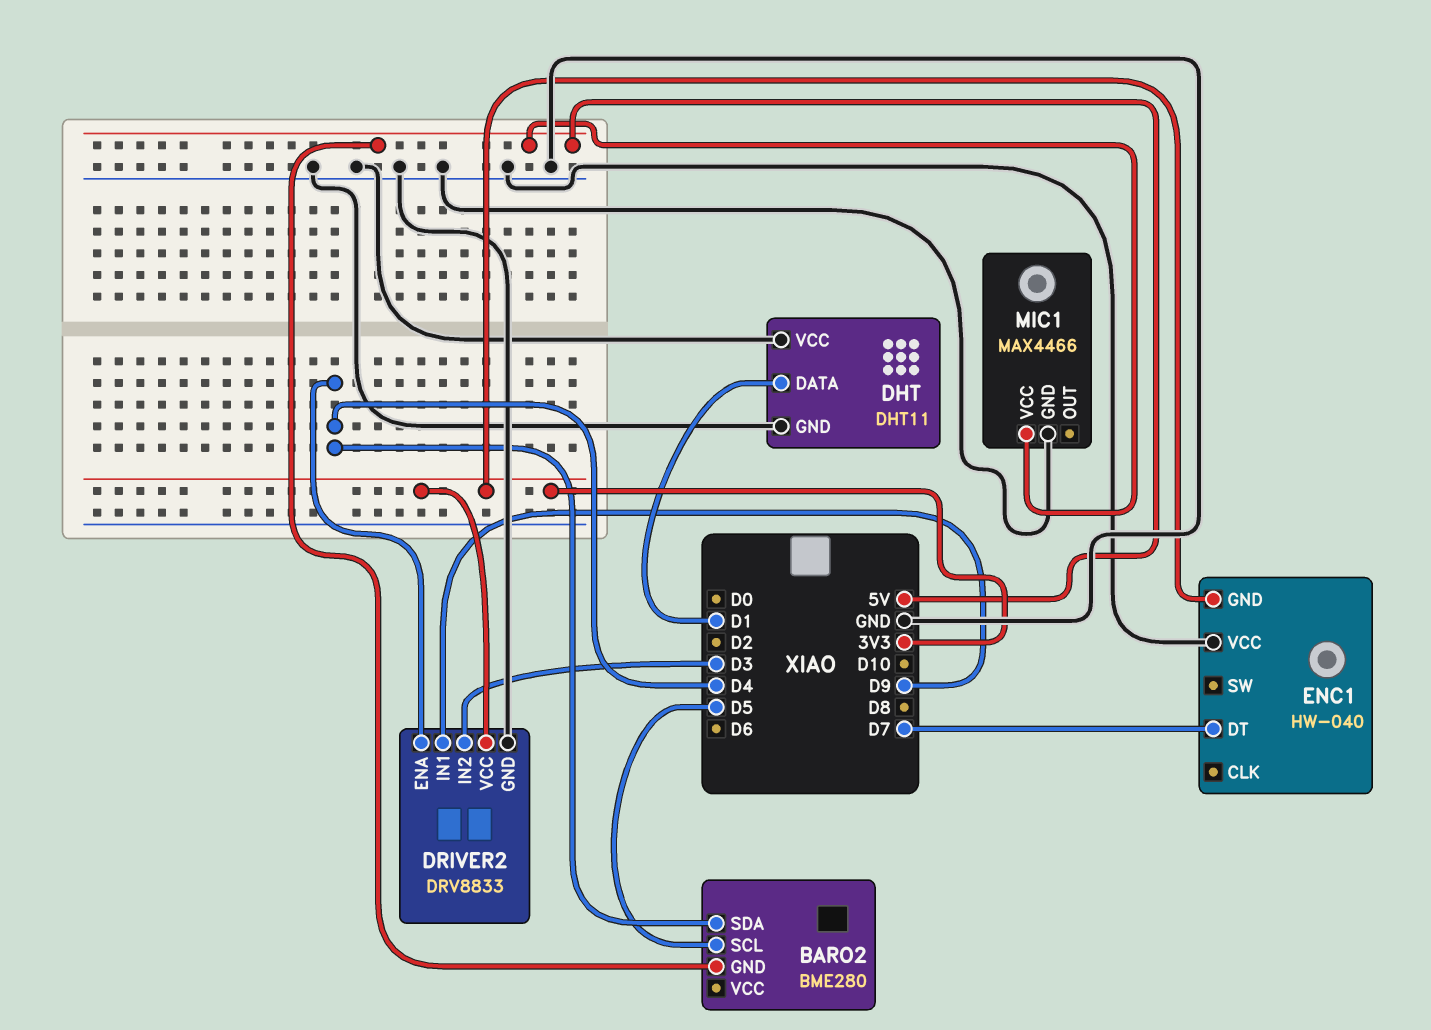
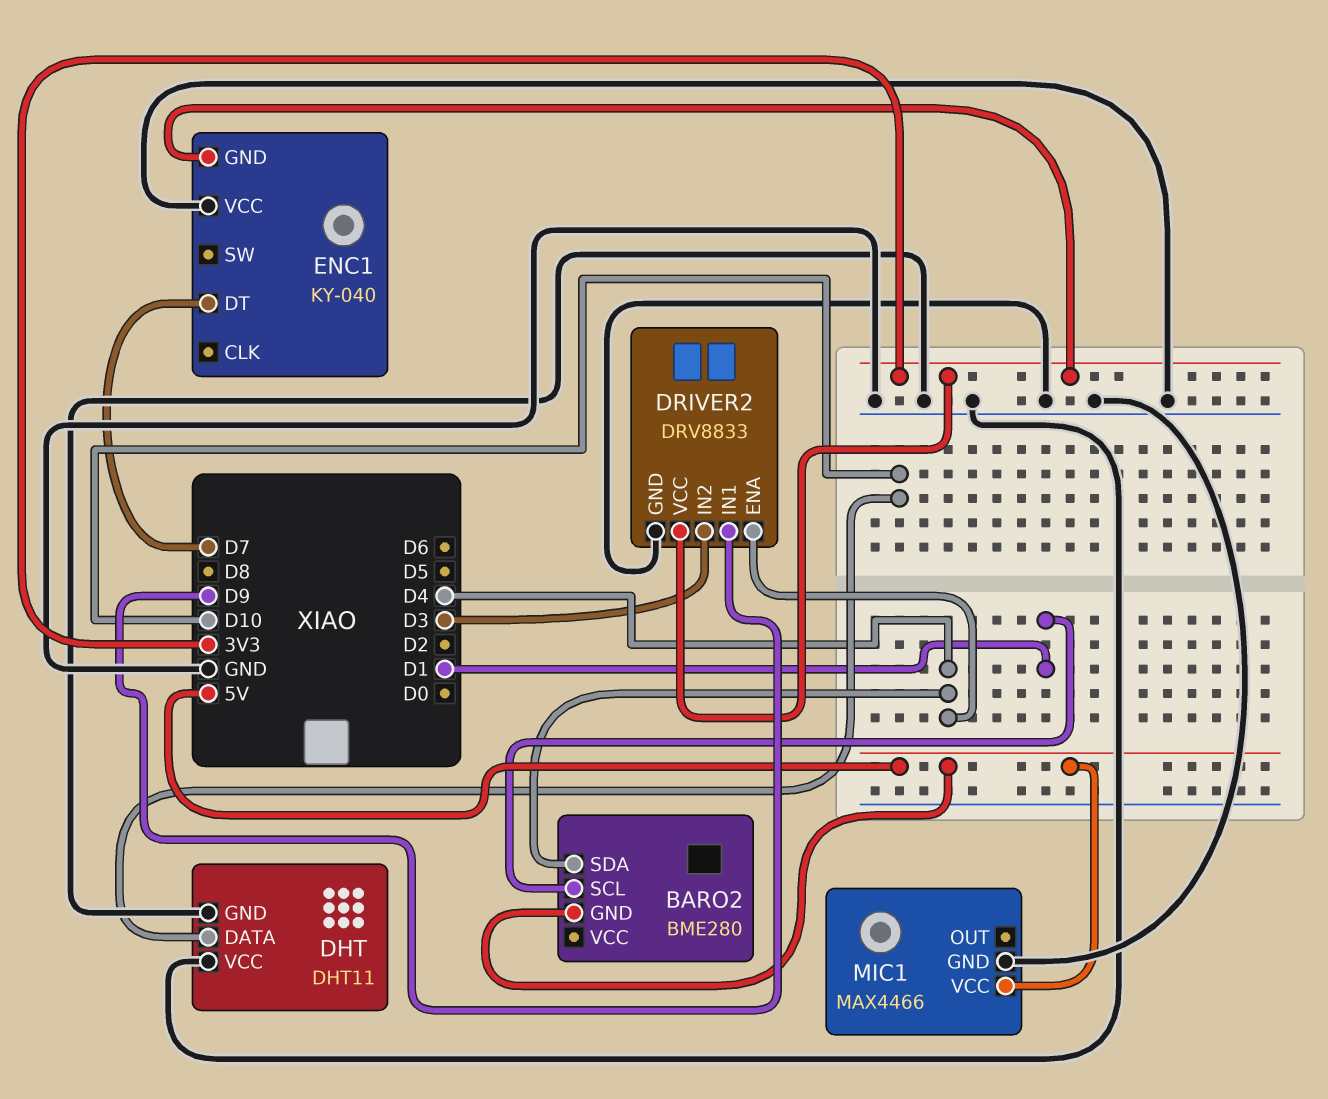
BARO2 pin SCL: D5 -> D1
DHT pin DATA: D1 -> D10
ENC1: HW-040 -> KY-040

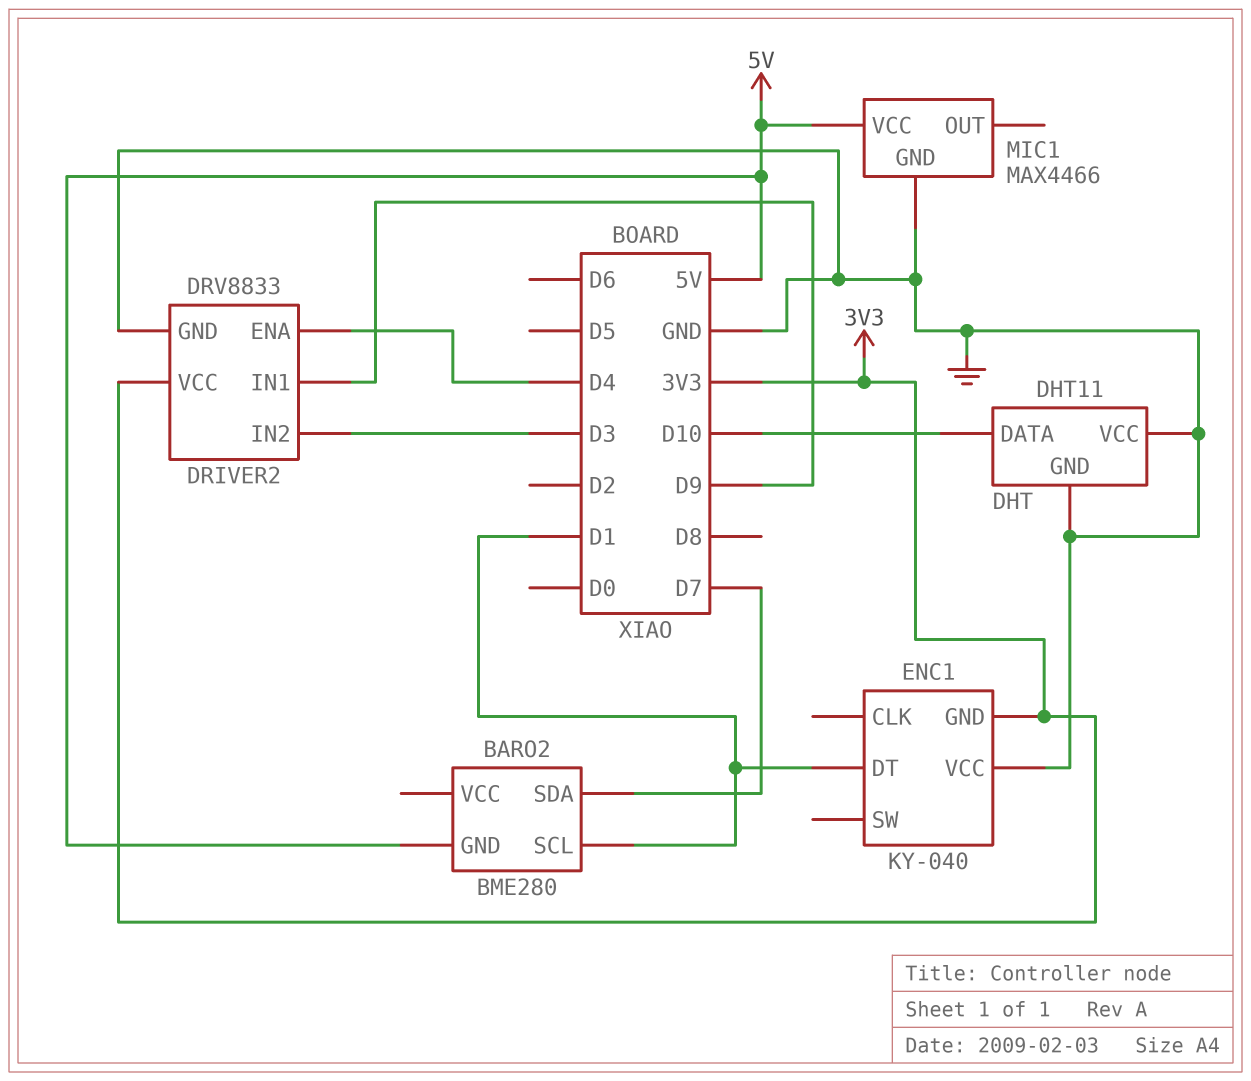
BARO2 pin SDA: D4 -> D7
ENC1 pin DT: D7 -> D1

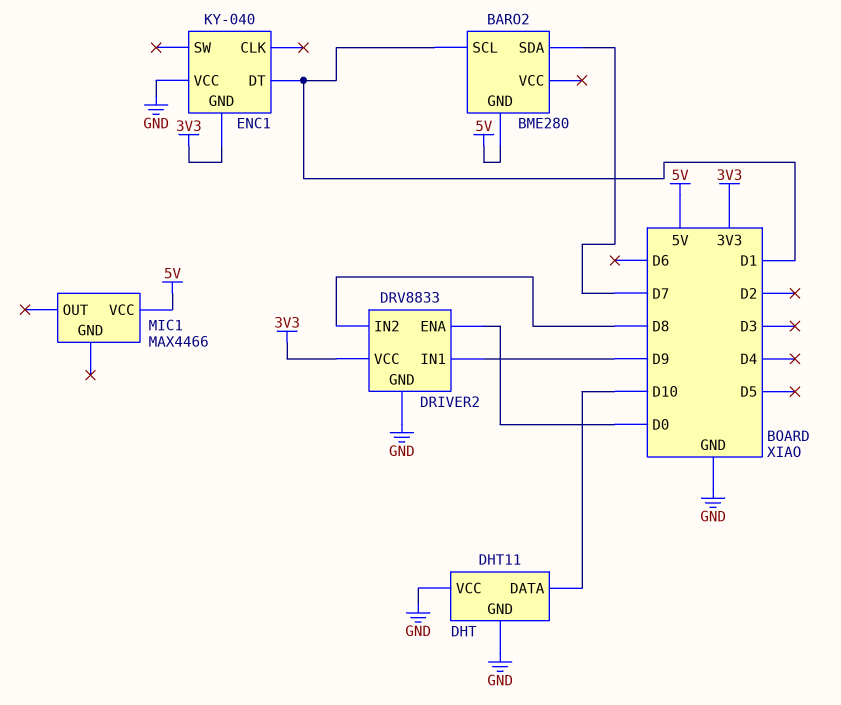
DRIVER2 pin ENA: D4 -> D0
DRIVER2 pin IN2: D3 -> D8
MIC1 pin GND: GND -> none

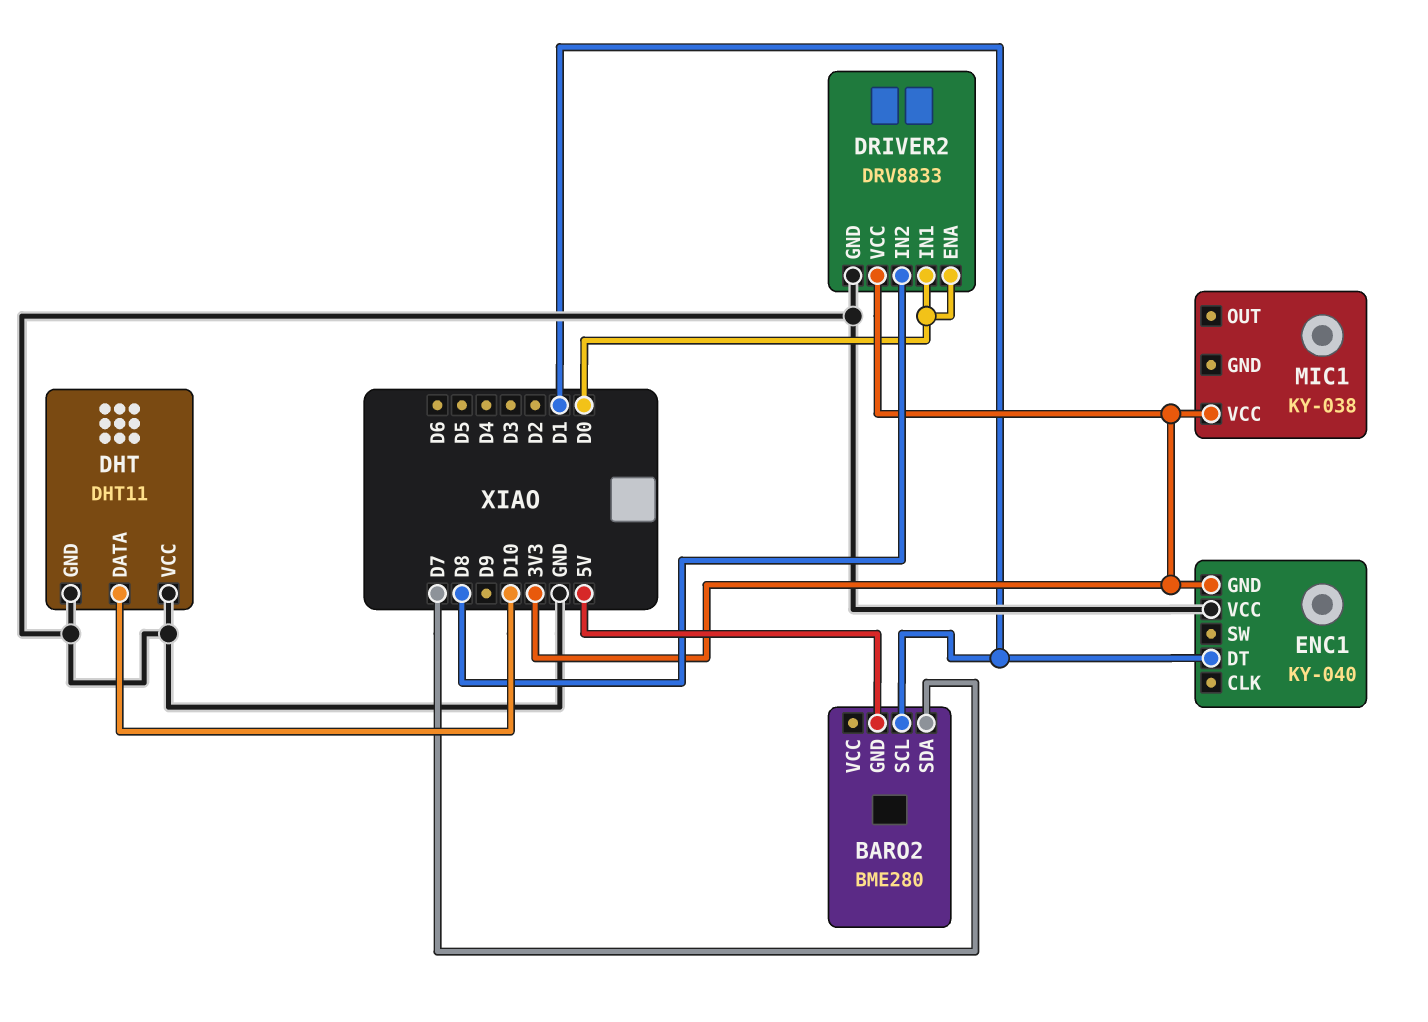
DRIVER2 pin IN1: D9 -> D0
MIC1: MAX4466 -> KY-038
MIC1 pin VCC: 5V -> 3V3

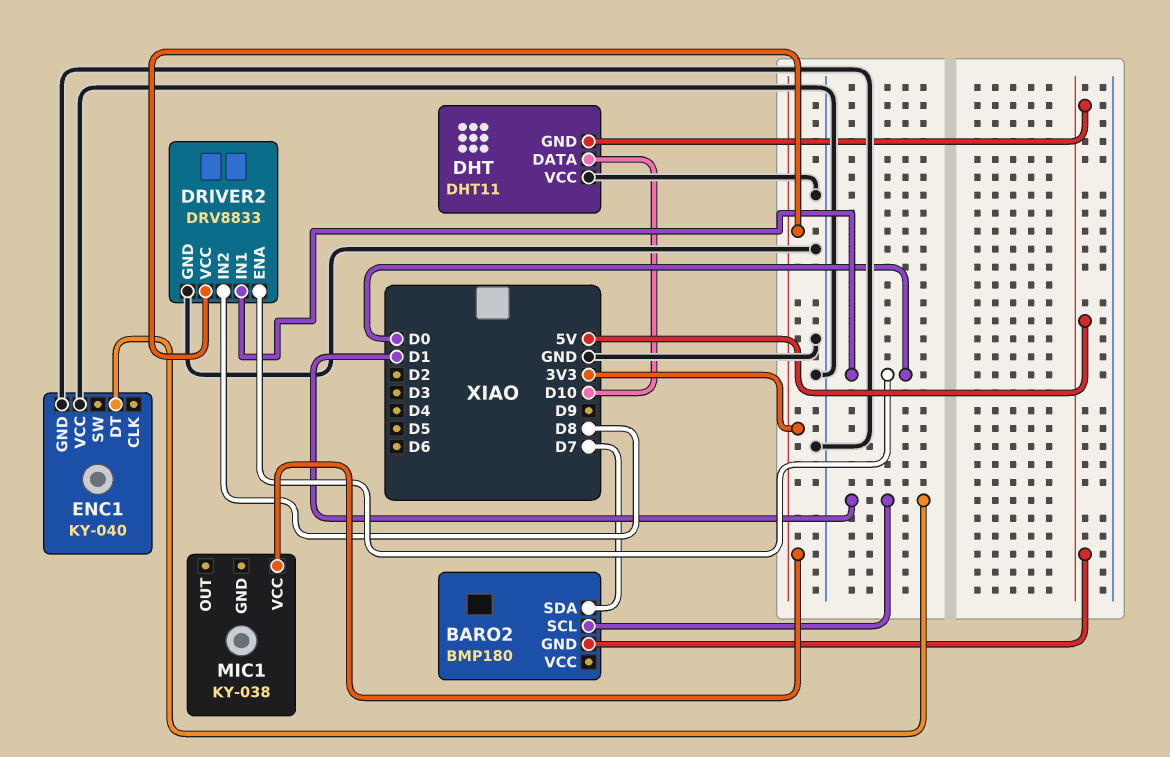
BARO2: BME280 -> BMP180
DHT pin GND: GND -> 5V
ENC1 pin GND: 3V3 -> GND

